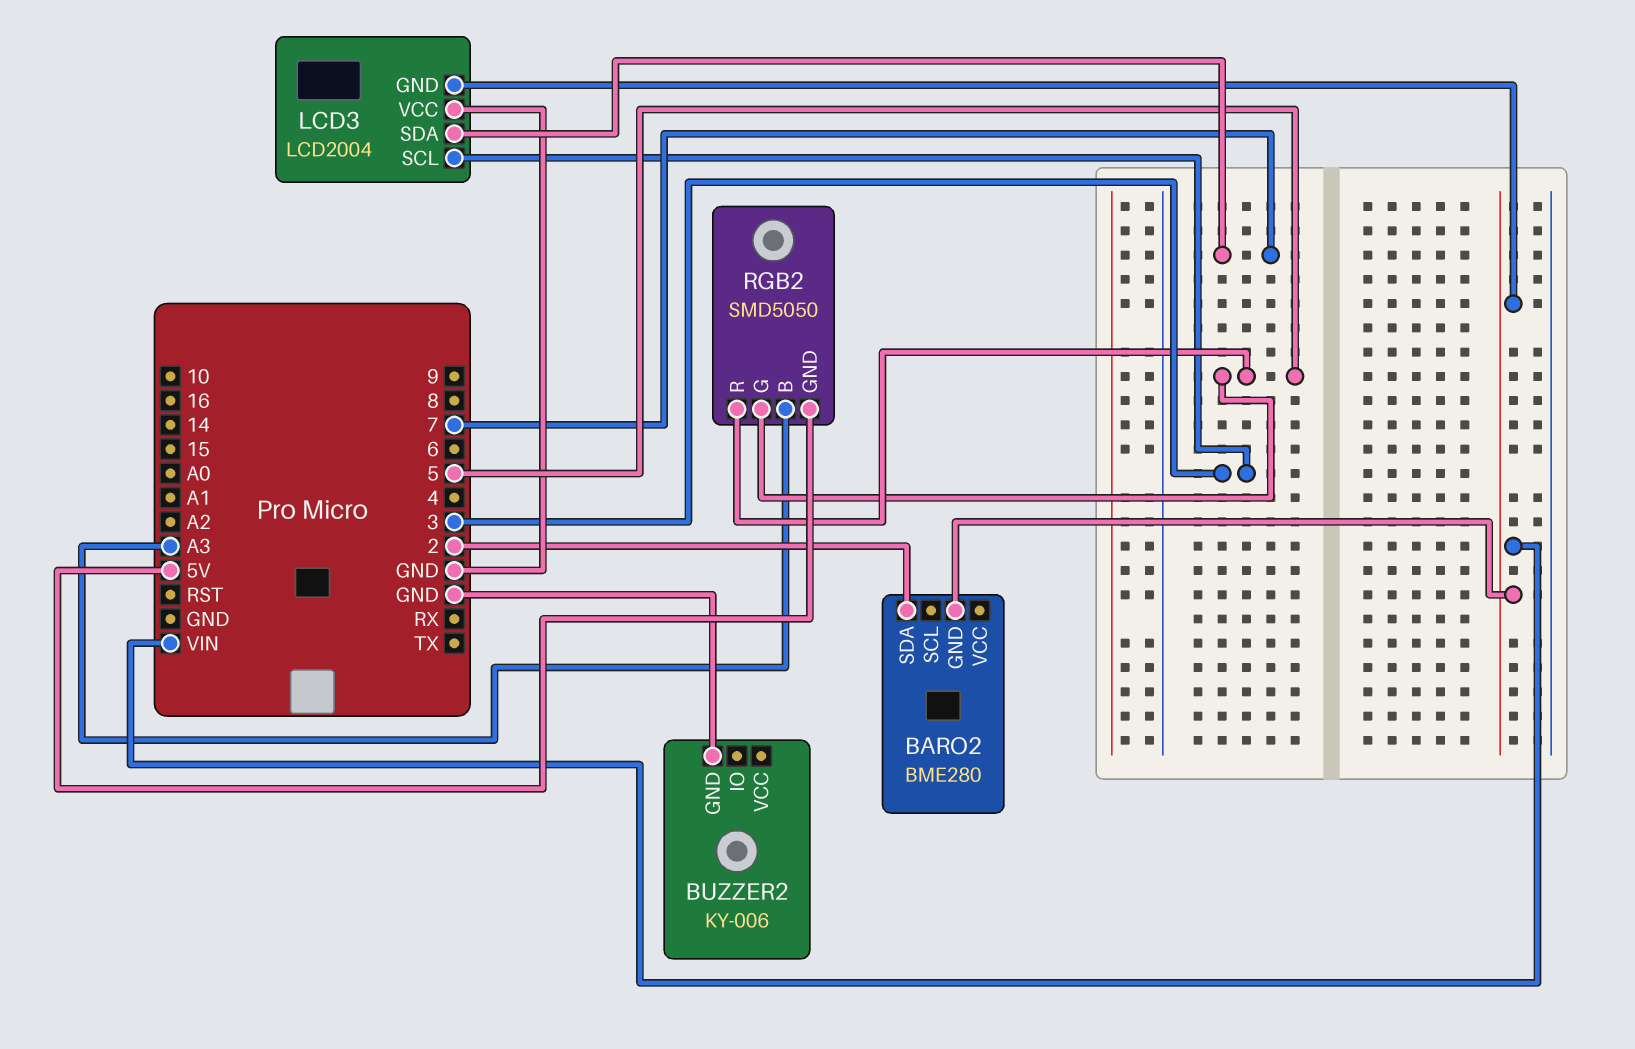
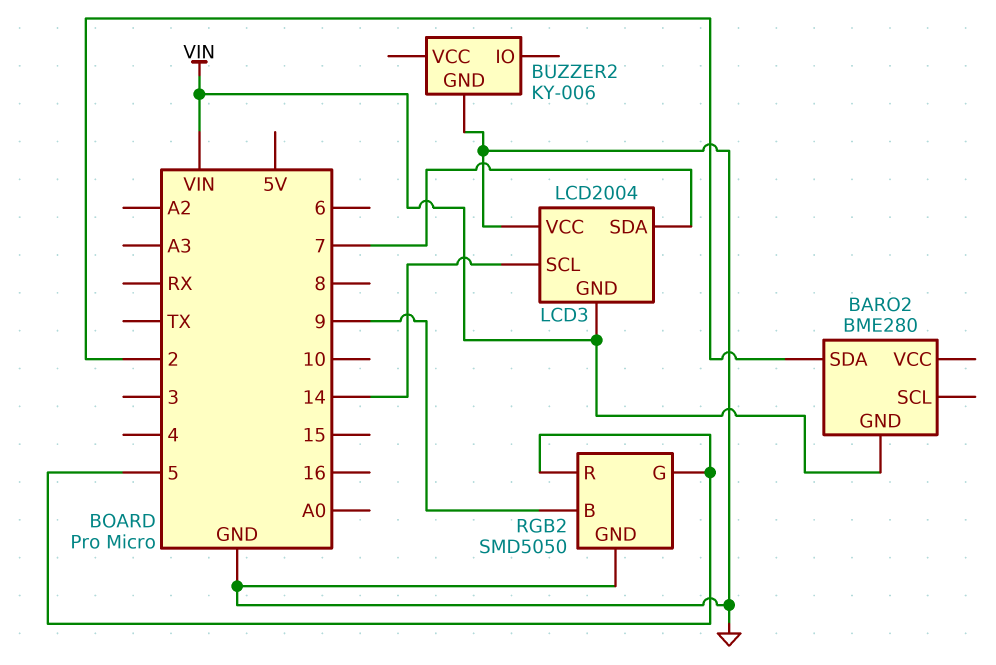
LCD3 pin SCL: 3 -> 14
RGB2 pin B: A3 -> 9
RGB2 pin GND: 5V -> GND

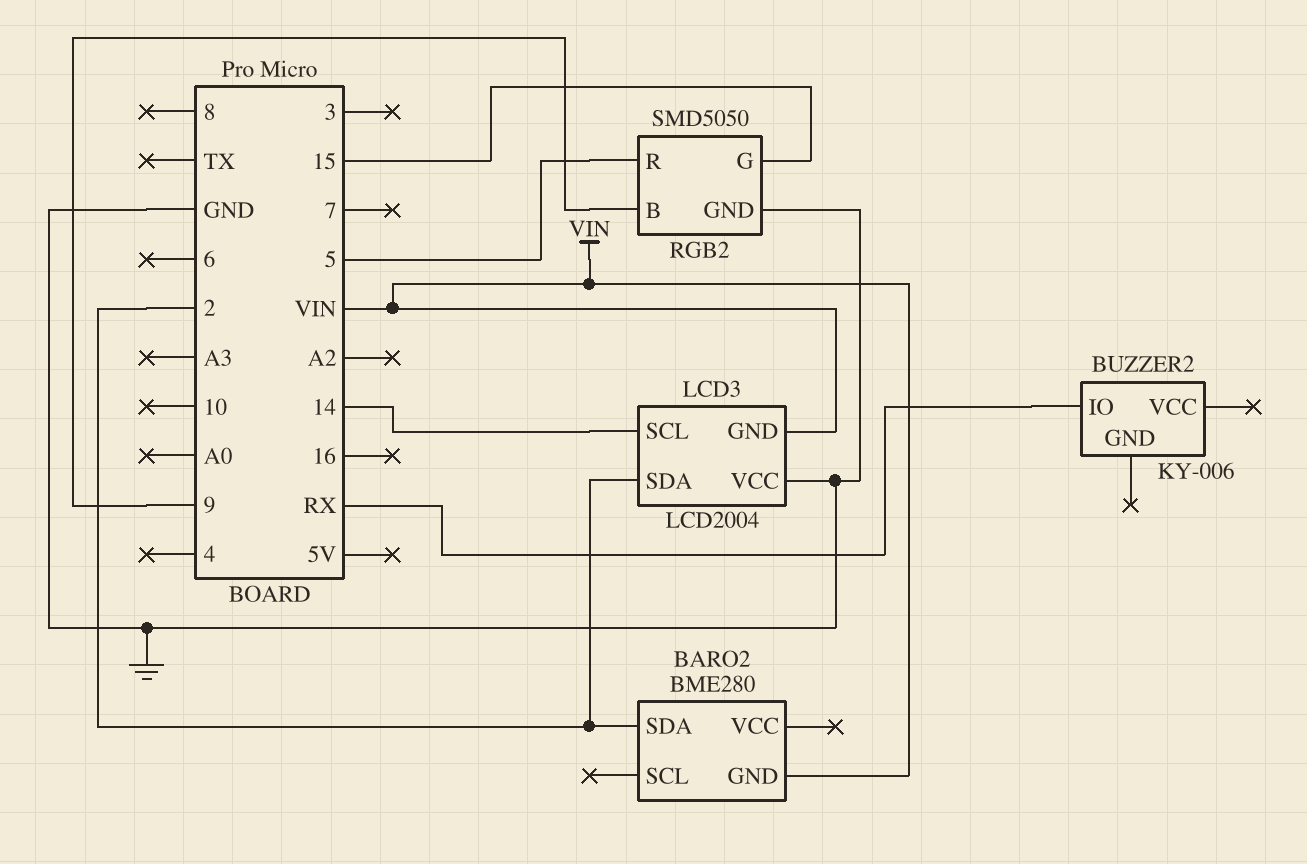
BUZZER2 pin GND: GND -> none
BUZZER2 pin IO: none -> RX
LCD3 pin SDA: 7 -> 2
RGB2 pin G: 5 -> 15

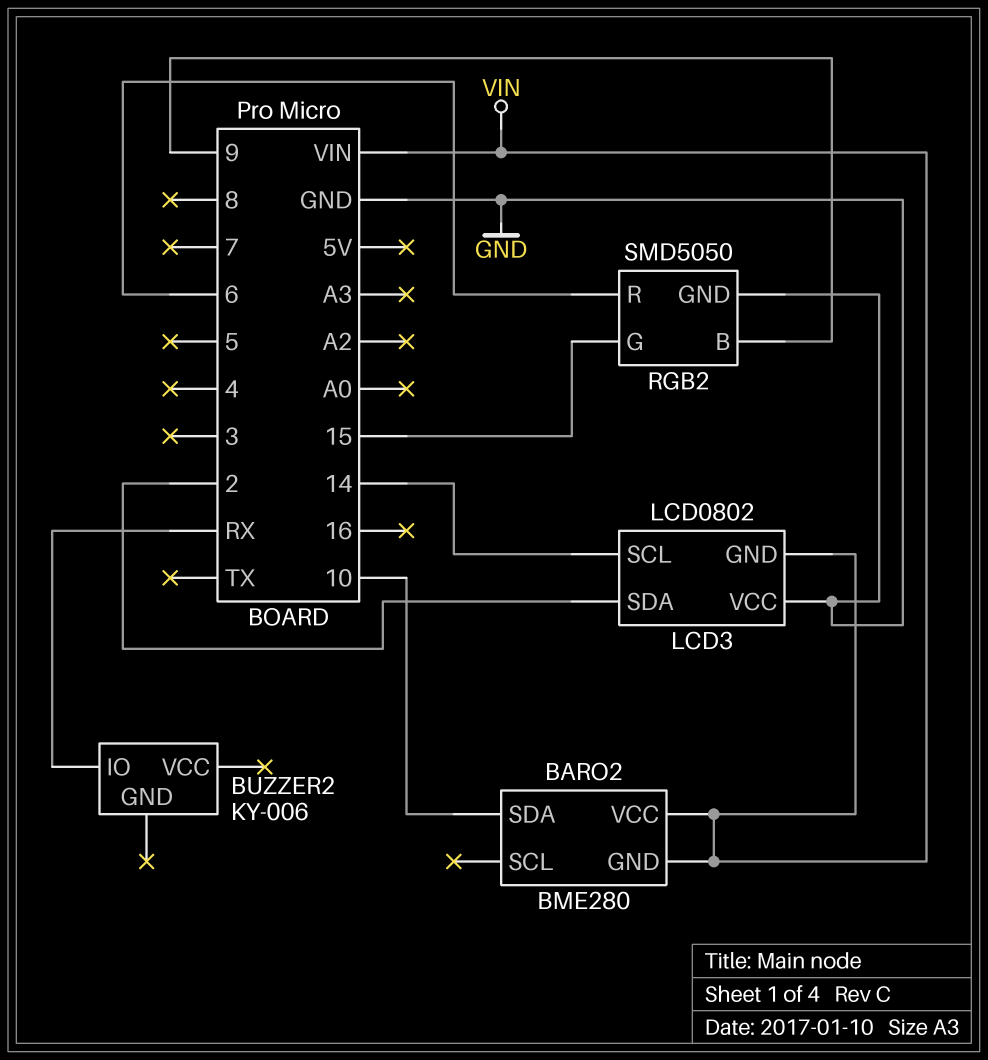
BARO2 pin SDA: 2 -> 10
BARO2 pin VCC: none -> VIN
LCD3: LCD2004 -> LCD0802
RGB2 pin R: 5 -> 6

